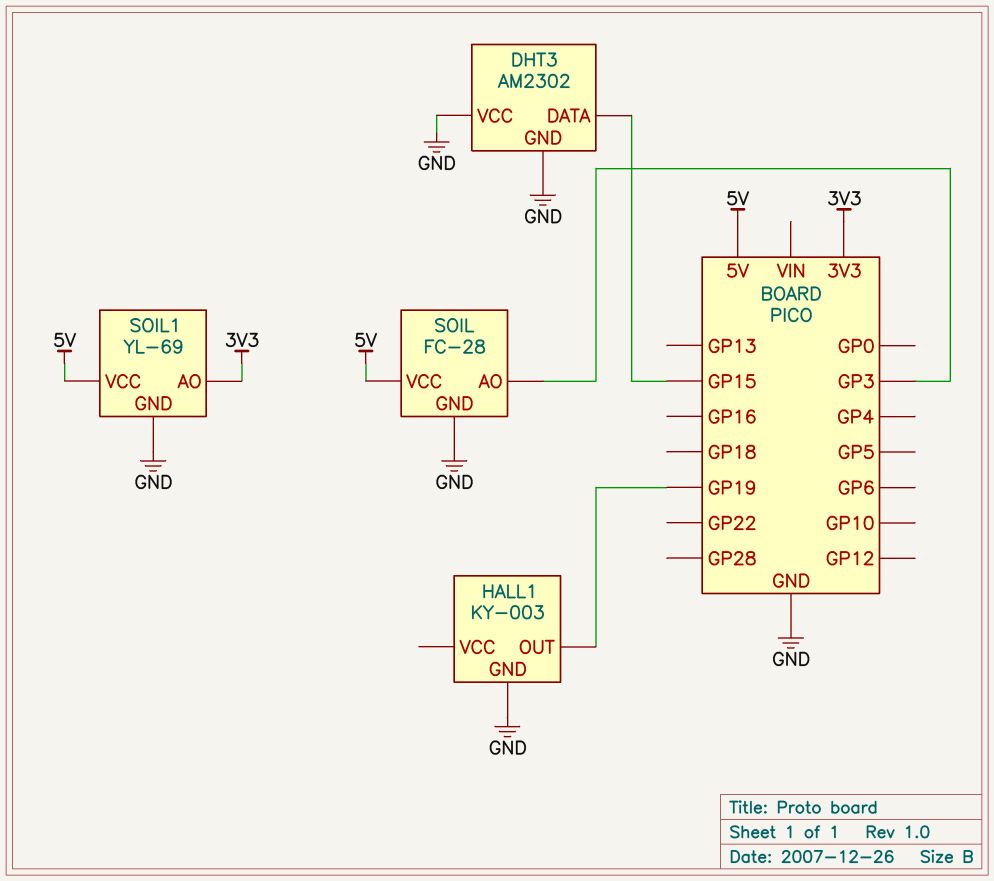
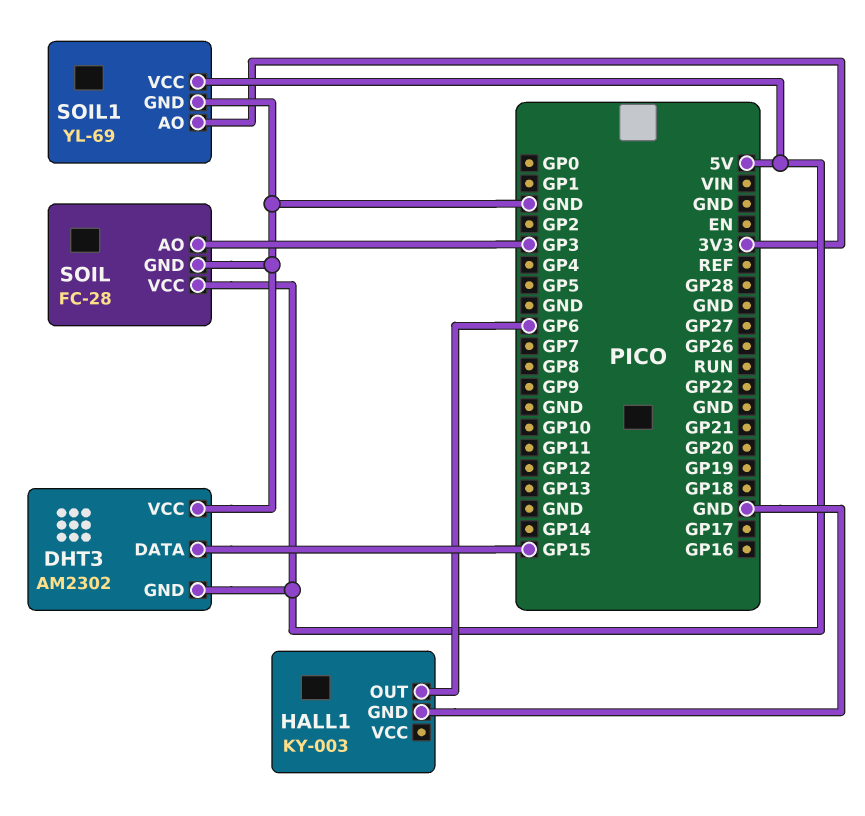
DHT3 pin GND: GND -> 5V
HALL1 pin OUT: GP19 -> GP6

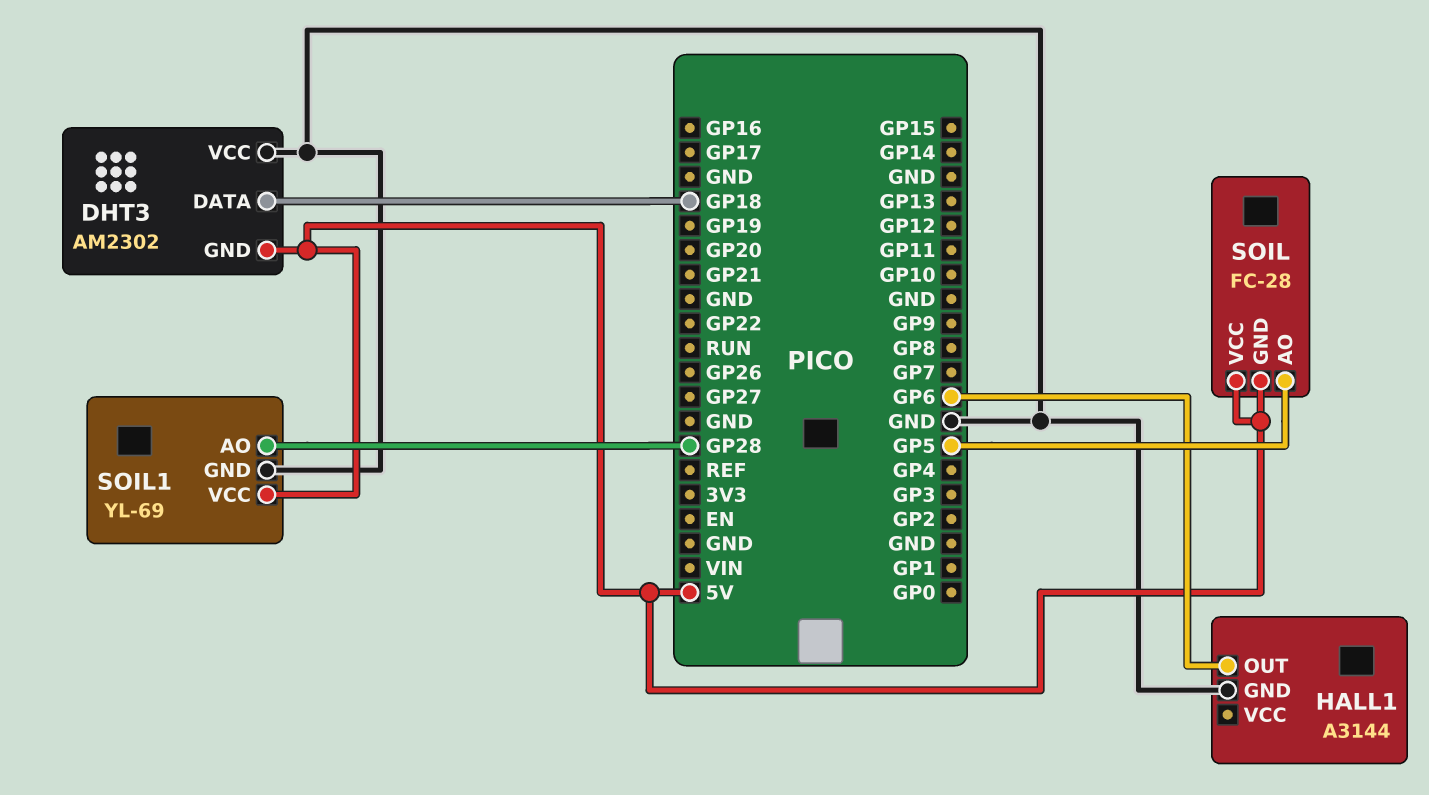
DHT3 pin DATA: GP15 -> GP18
HALL1: KY-003 -> A3144
SOIL pin AO: GP3 -> GP5
SOIL pin GND: GND -> 5V
SOIL1 pin AO: 3V3 -> GP28

